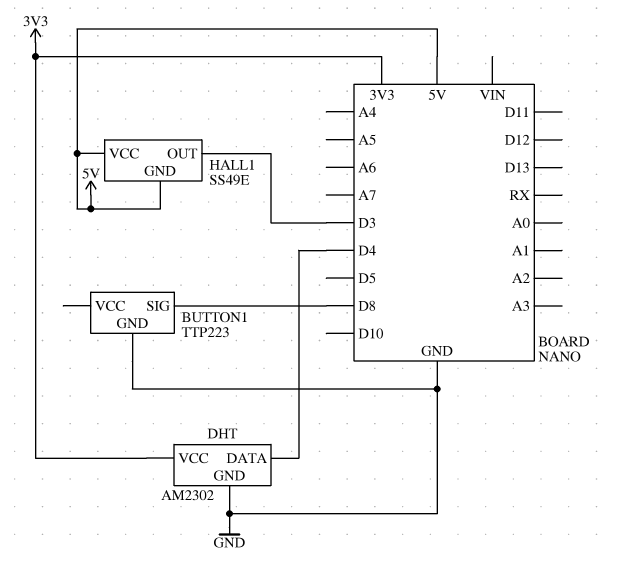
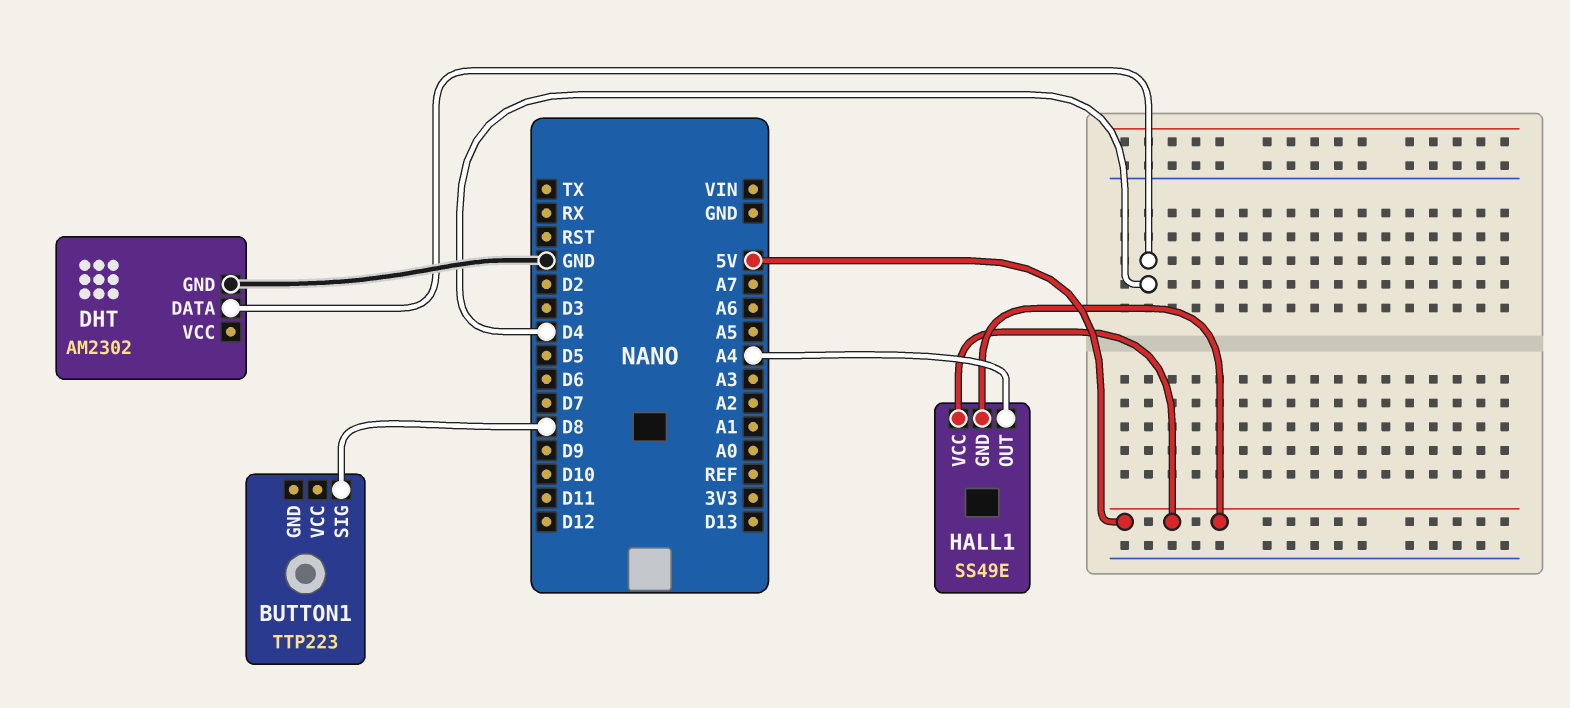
BUTTON1 pin GND: GND -> none
DHT pin VCC: 3V3 -> none
HALL1 pin OUT: D3 -> A4

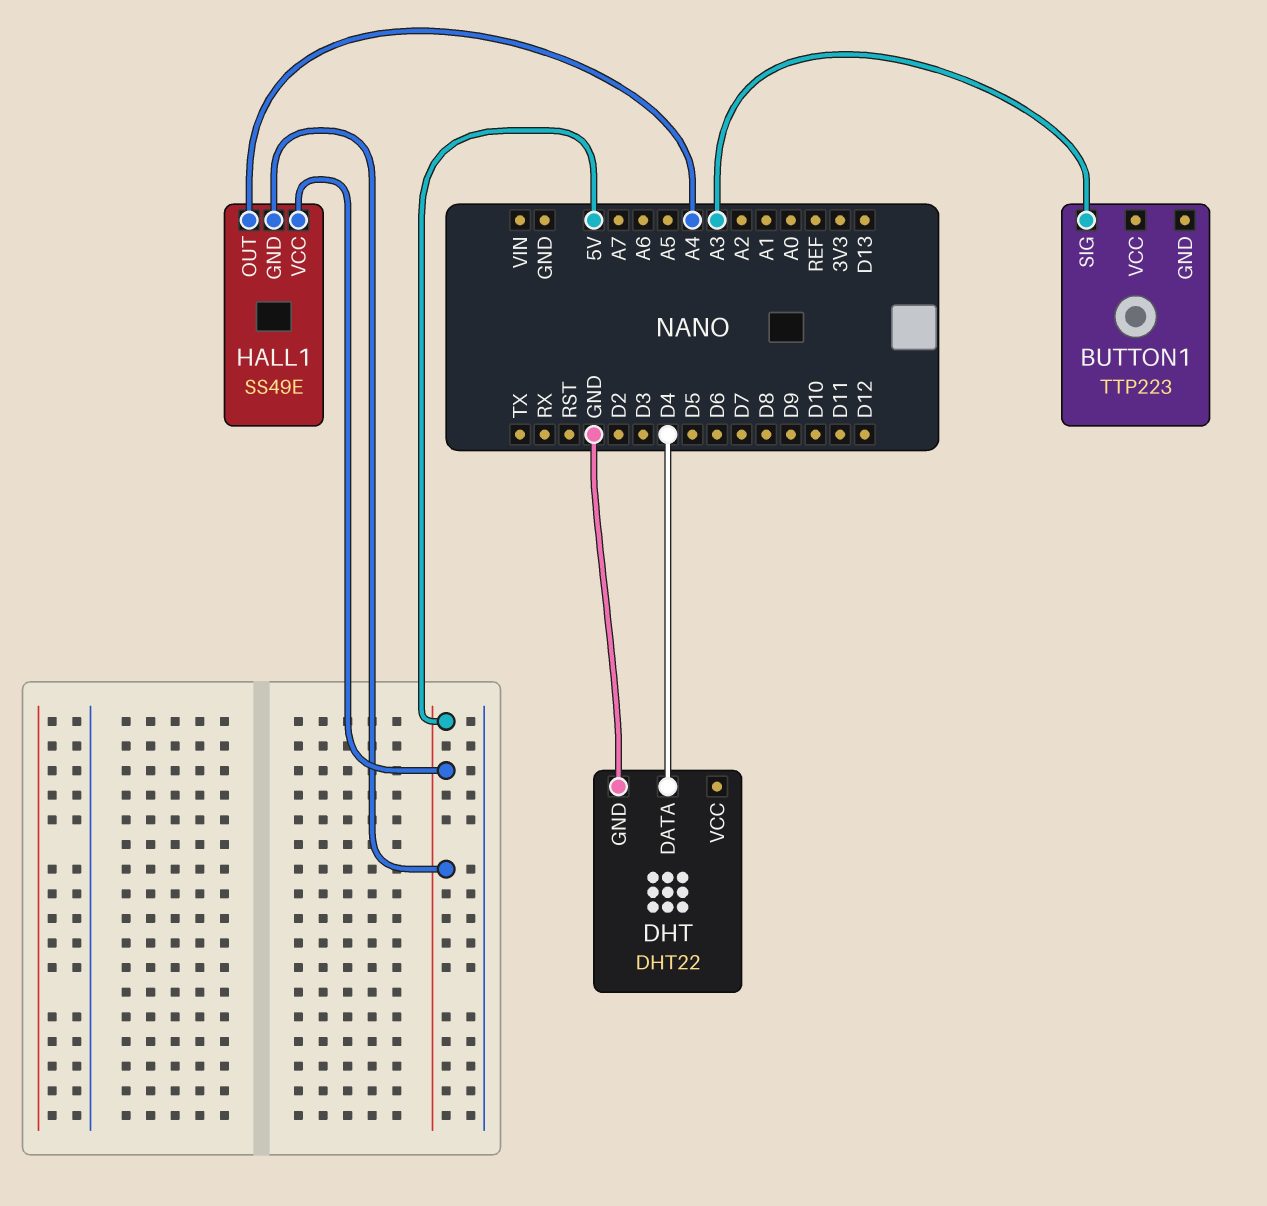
BUTTON1 pin SIG: D8 -> A3
DHT: AM2302 -> DHT22

